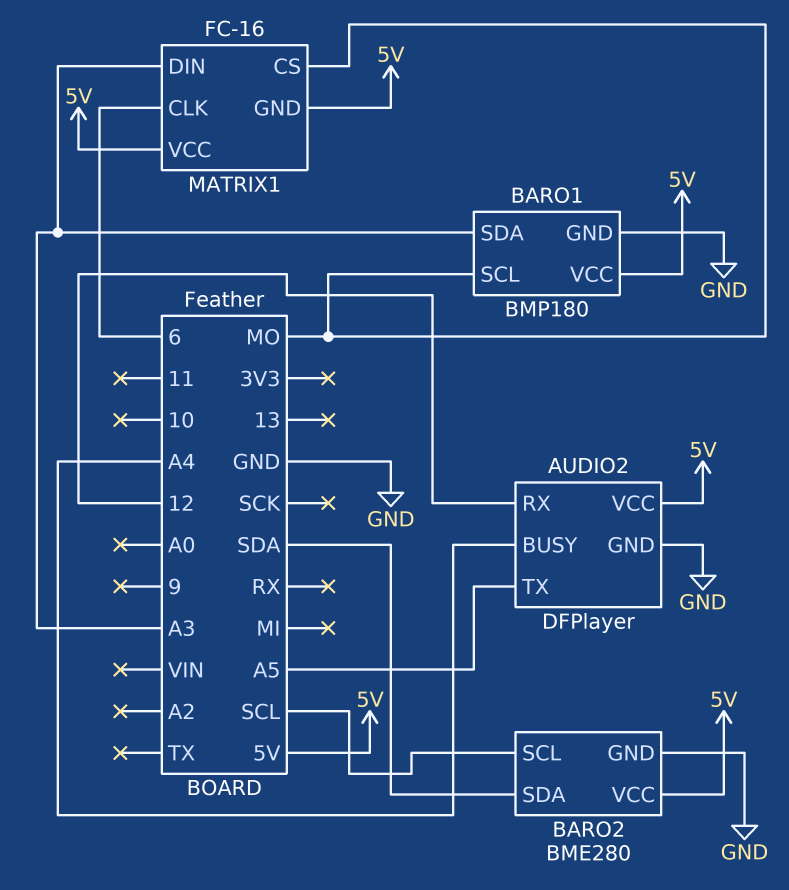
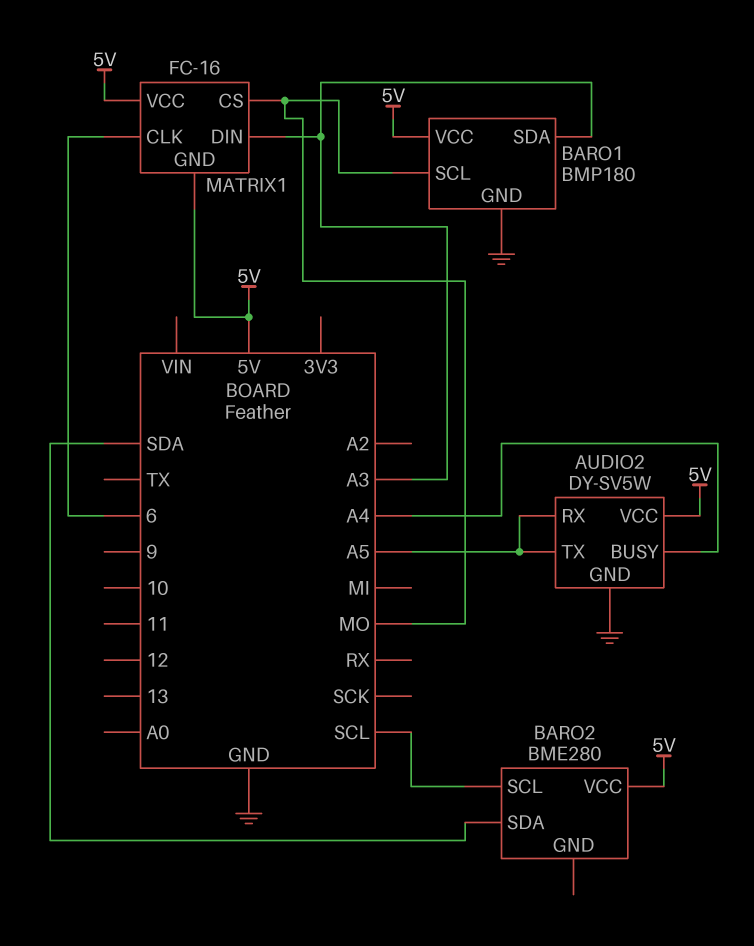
AUDIO2: DFPlayer -> DY-SV5W
AUDIO2 pin RX: 12 -> A5
BARO2 pin GND: GND -> none

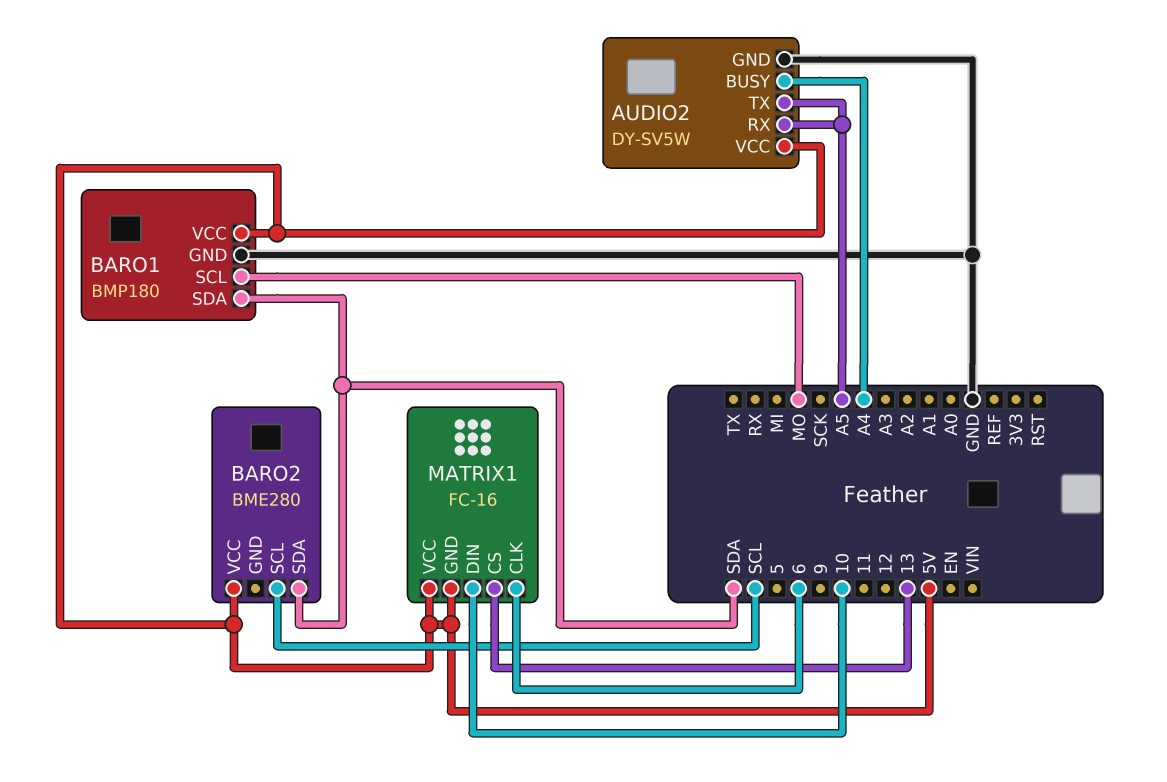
BARO1 pin SDA: A3 -> SDA
MATRIX1 pin CS: MO -> 13
MATRIX1 pin DIN: A3 -> 10

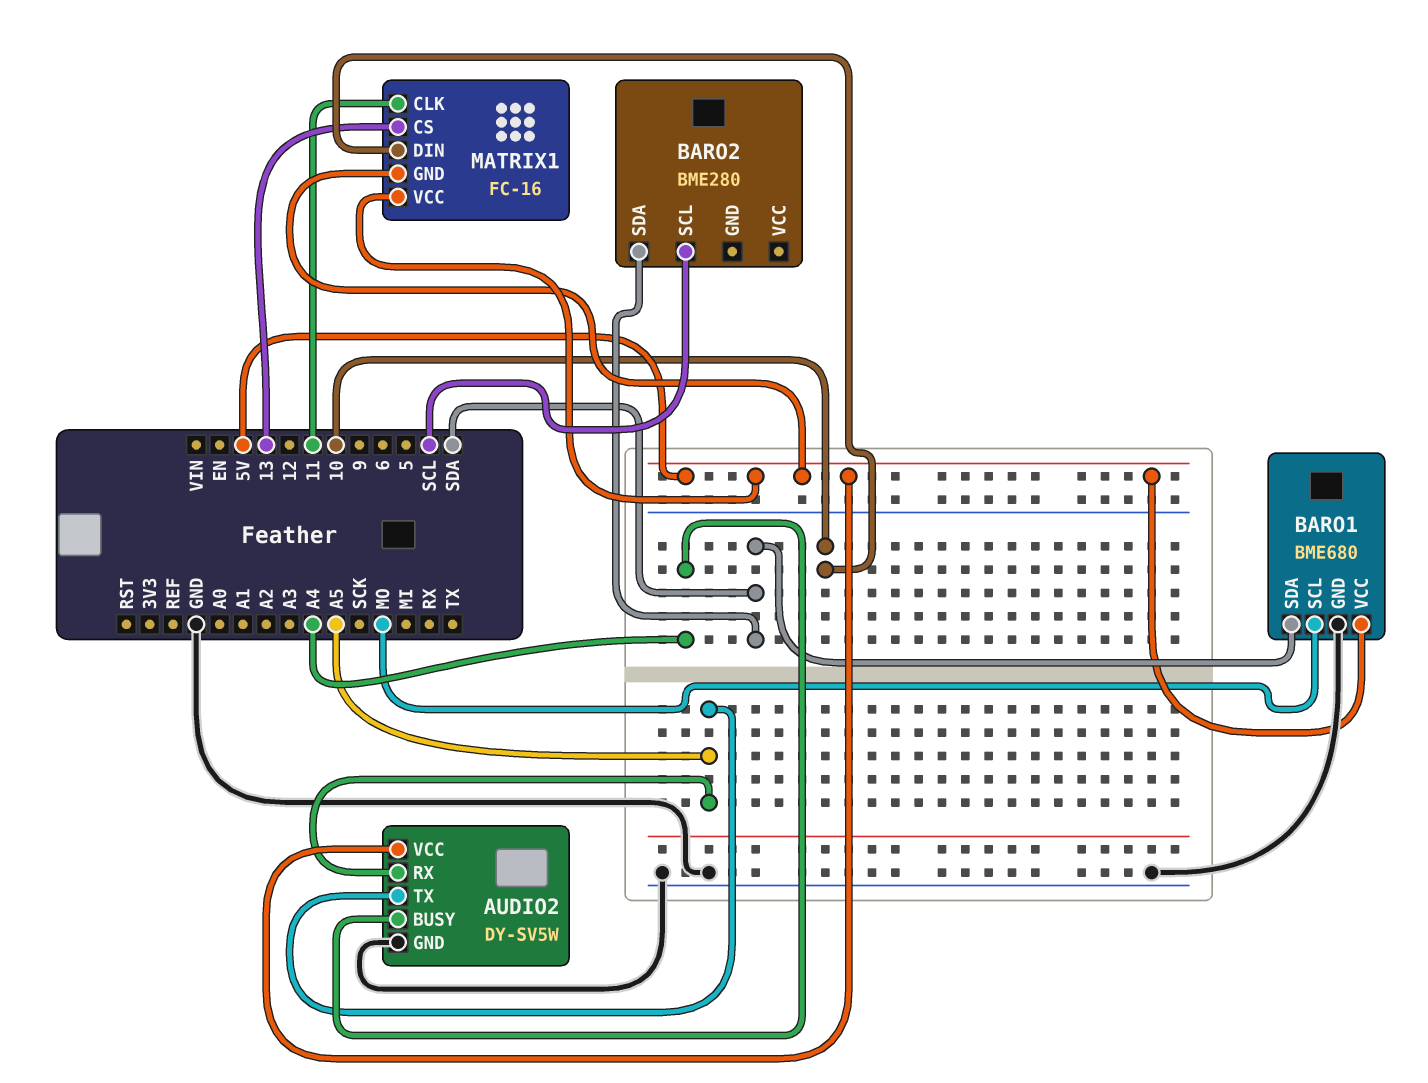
BARO1: BMP180 -> BME680
BARO2 pin VCC: 5V -> none
MATRIX1 pin CLK: 6 -> 11

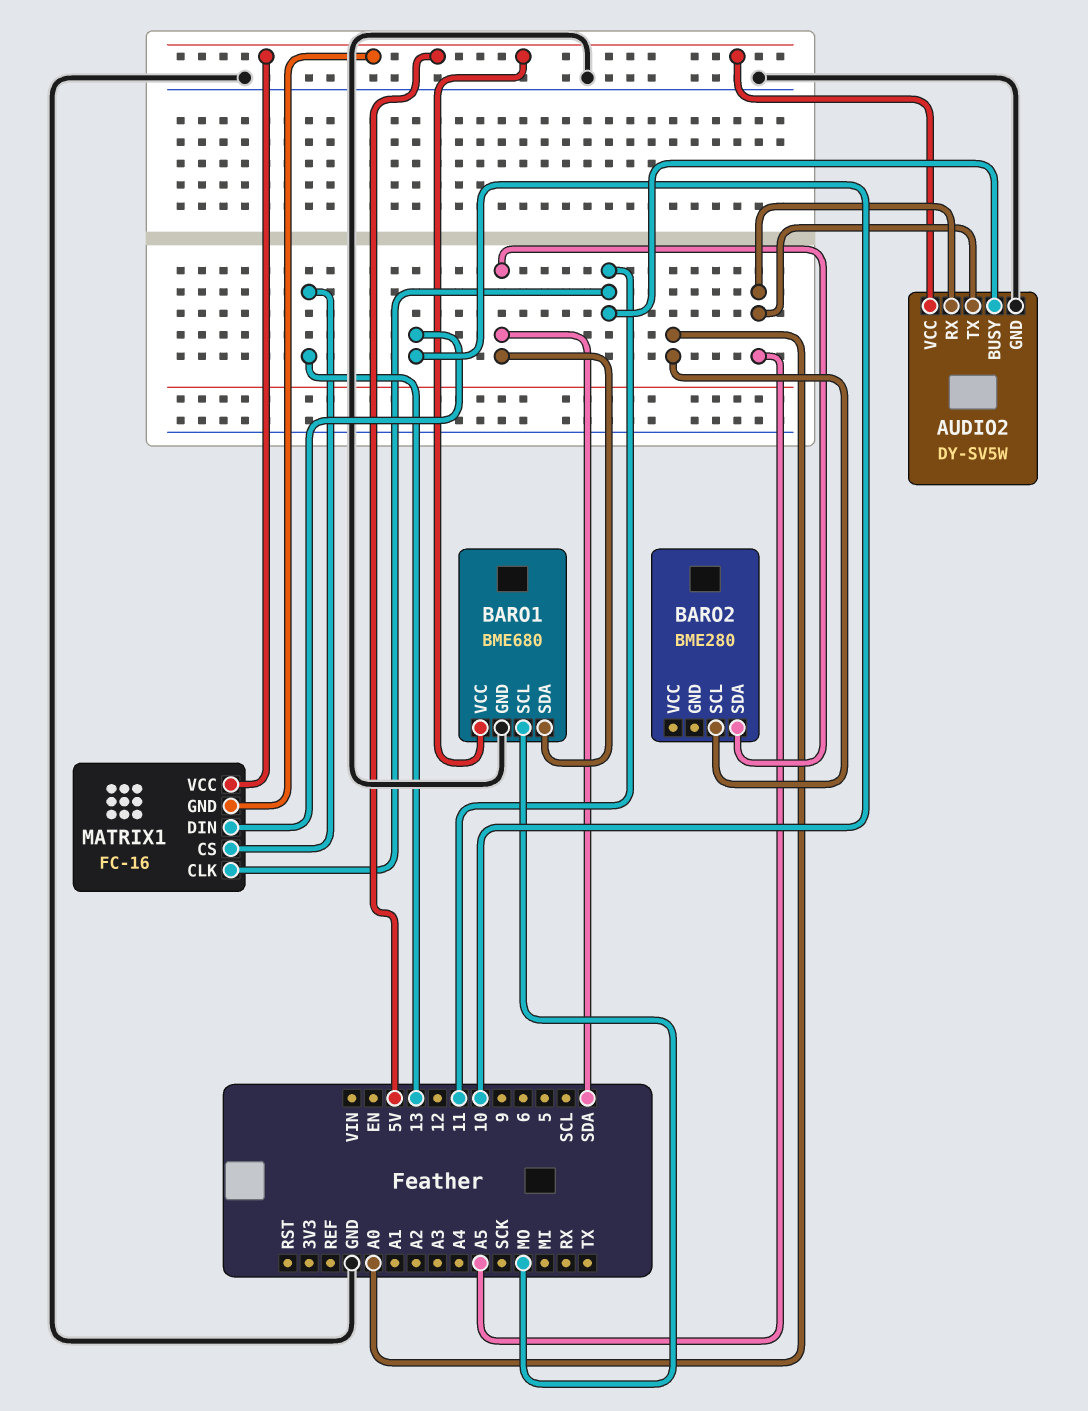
AUDIO2 pin BUSY: A4 -> 11
BARO2 pin SCL: SCL -> A0

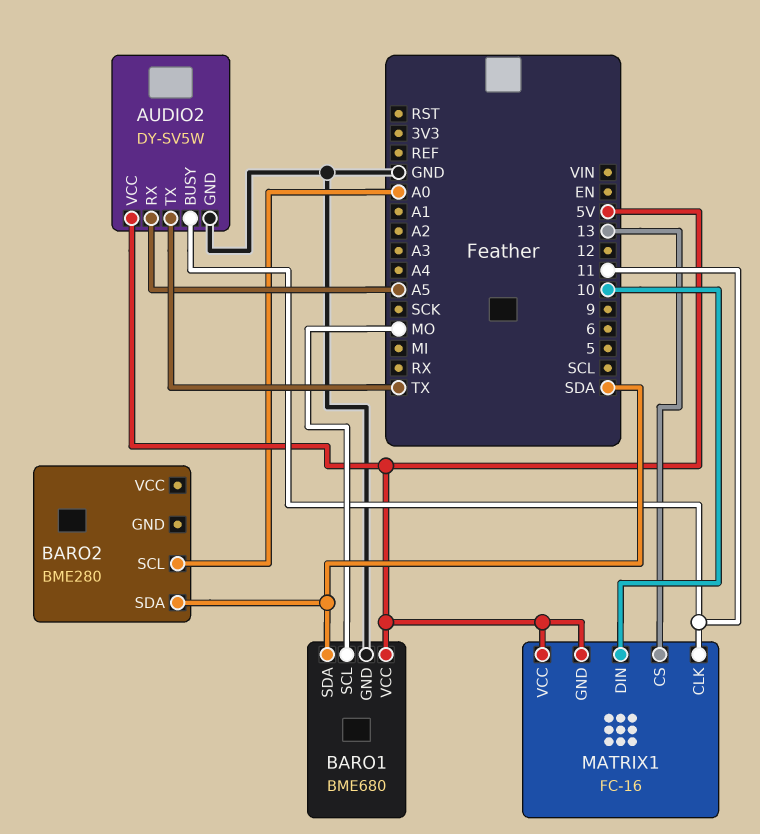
AUDIO2 pin TX: A5 -> TX

